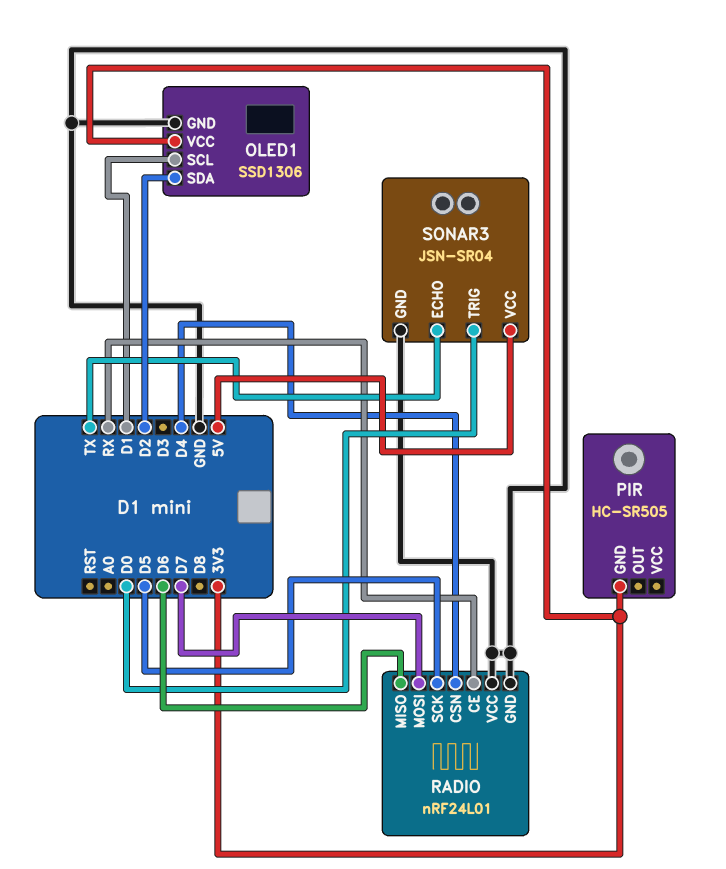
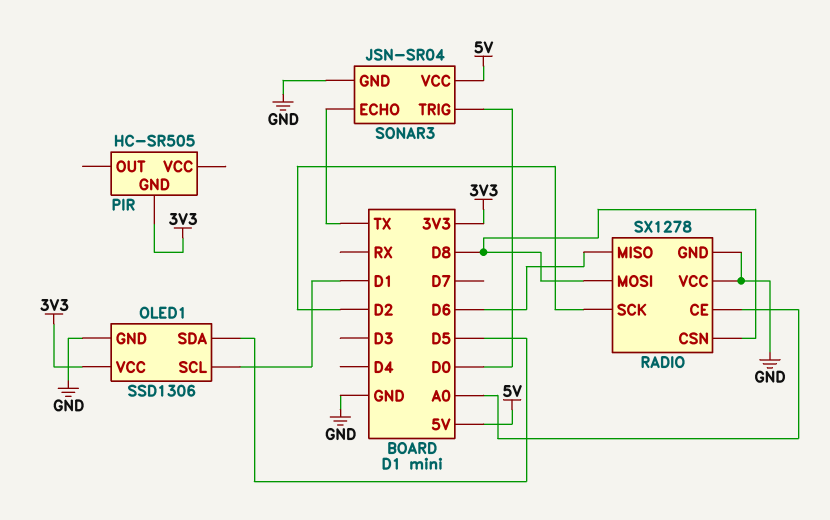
OLED1 pin SDA: D2 -> D5
RADIO: nRF24L01 -> SX1278
RADIO pin CE: RX -> A0
RADIO pin CSN: D4 -> D8
RADIO pin MOSI: D7 -> D8
RADIO pin SCK: D5 -> D2

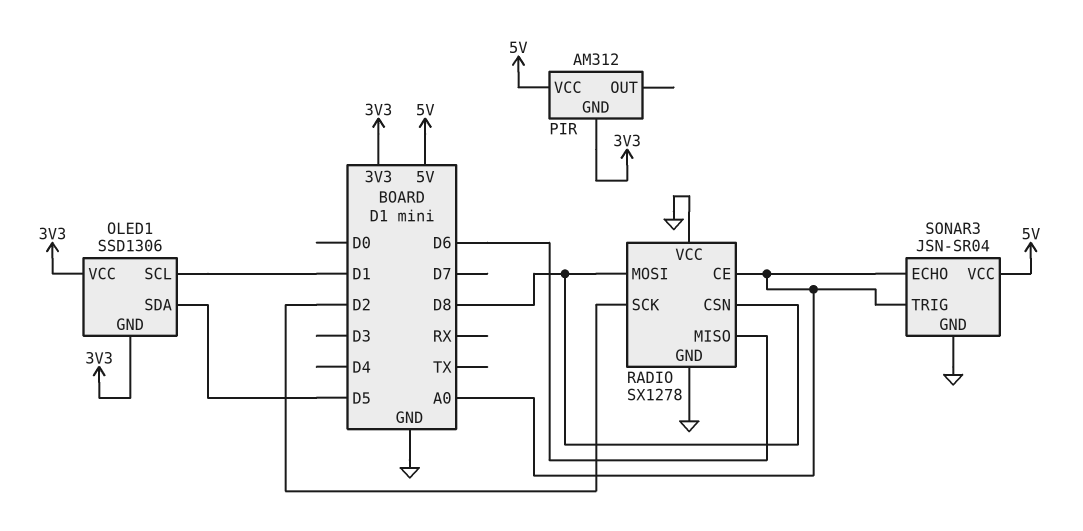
OLED1 pin GND: GND -> 3V3
PIR: HC-SR505 -> AM312
PIR pin VCC: none -> 5V
SONAR3 pin ECHO: TX -> A0
SONAR3 pin TRIG: D0 -> A0

